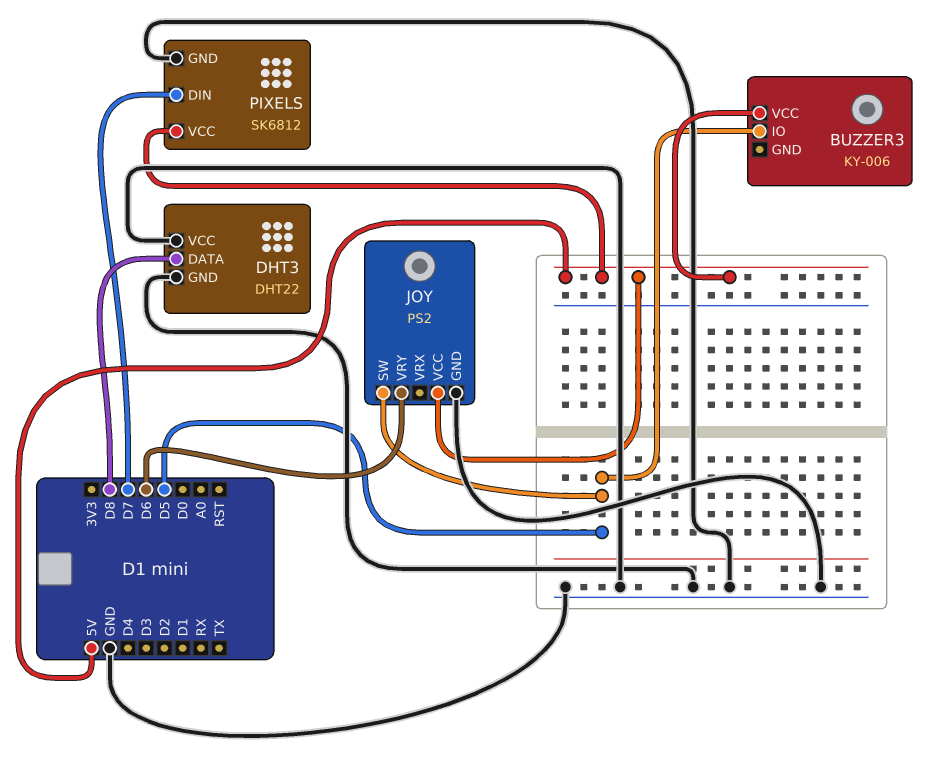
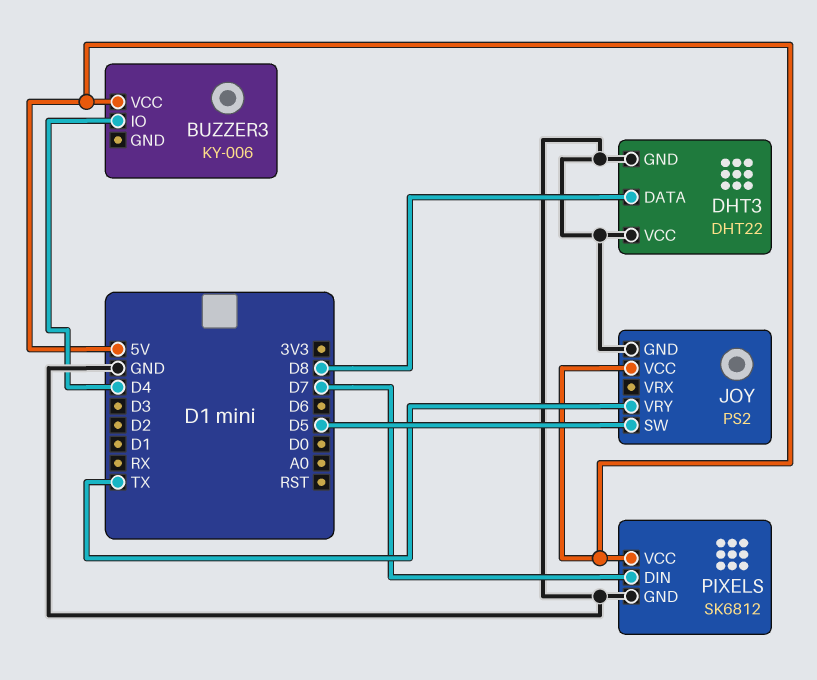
BUZZER3 pin IO: D5 -> D4
JOY pin VRY: D6 -> TX

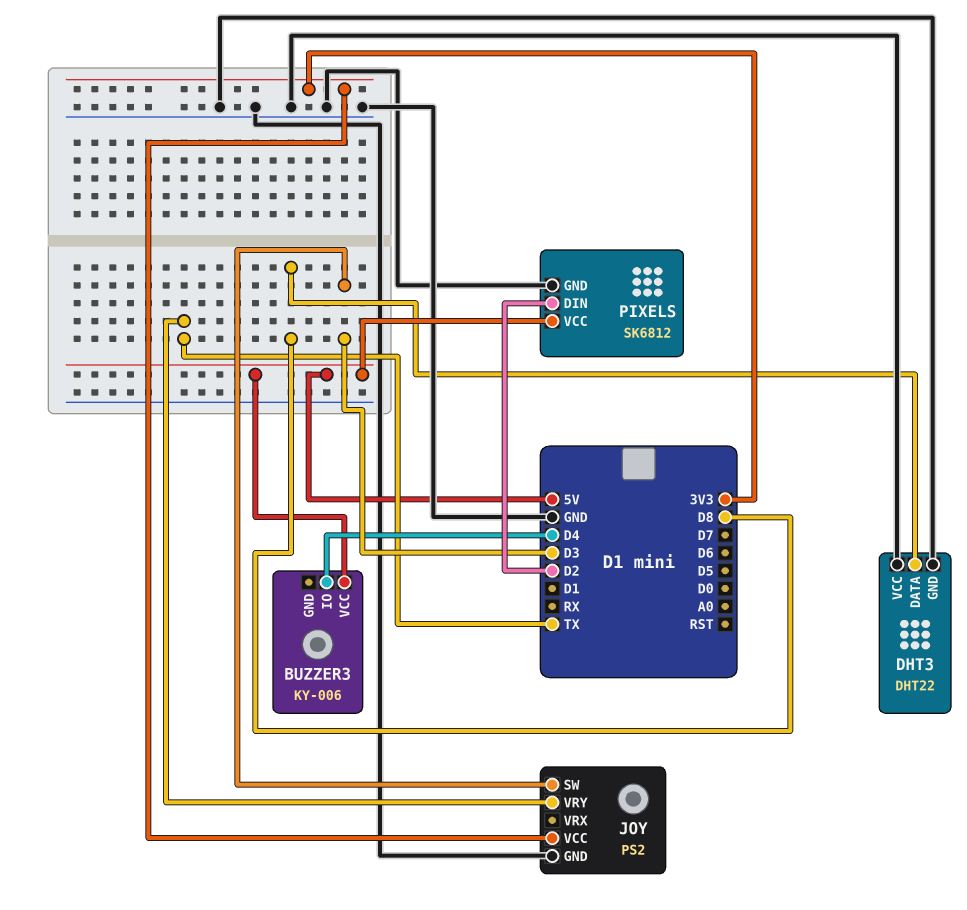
JOY pin SW: D5 -> D3
JOY pin VCC: 5V -> 3V3
PIXELS pin DIN: D7 -> D2

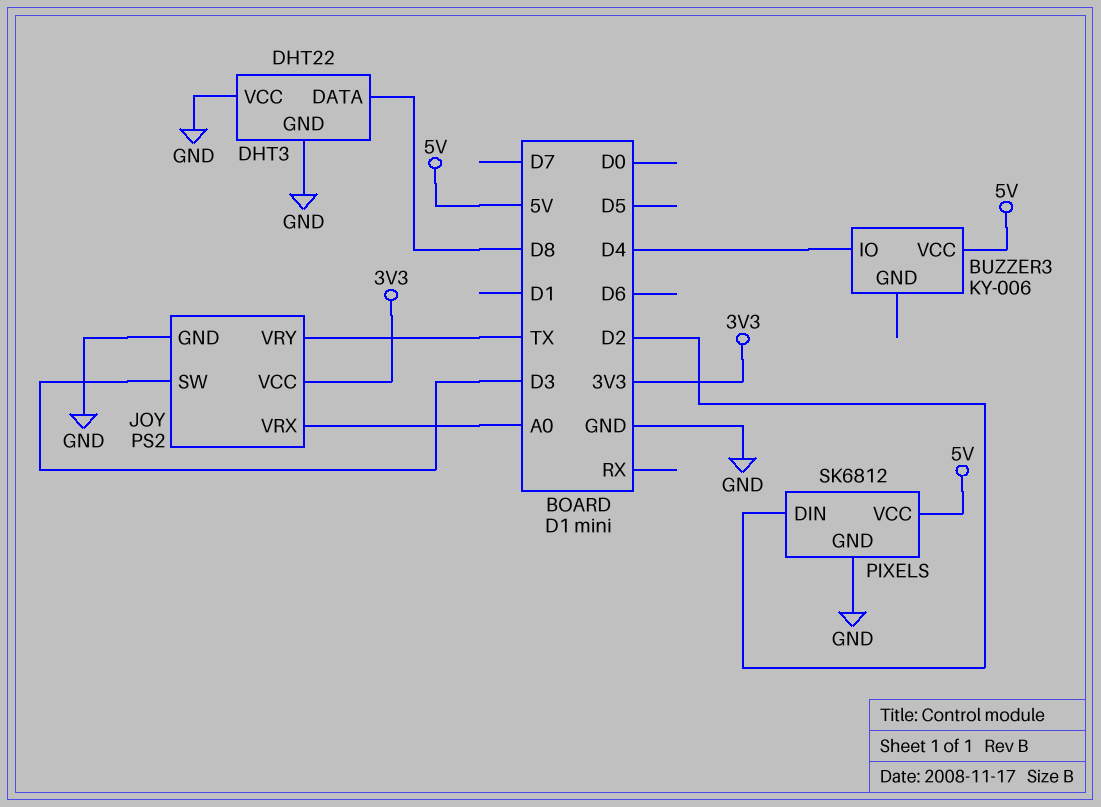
JOY pin VRX: none -> A0

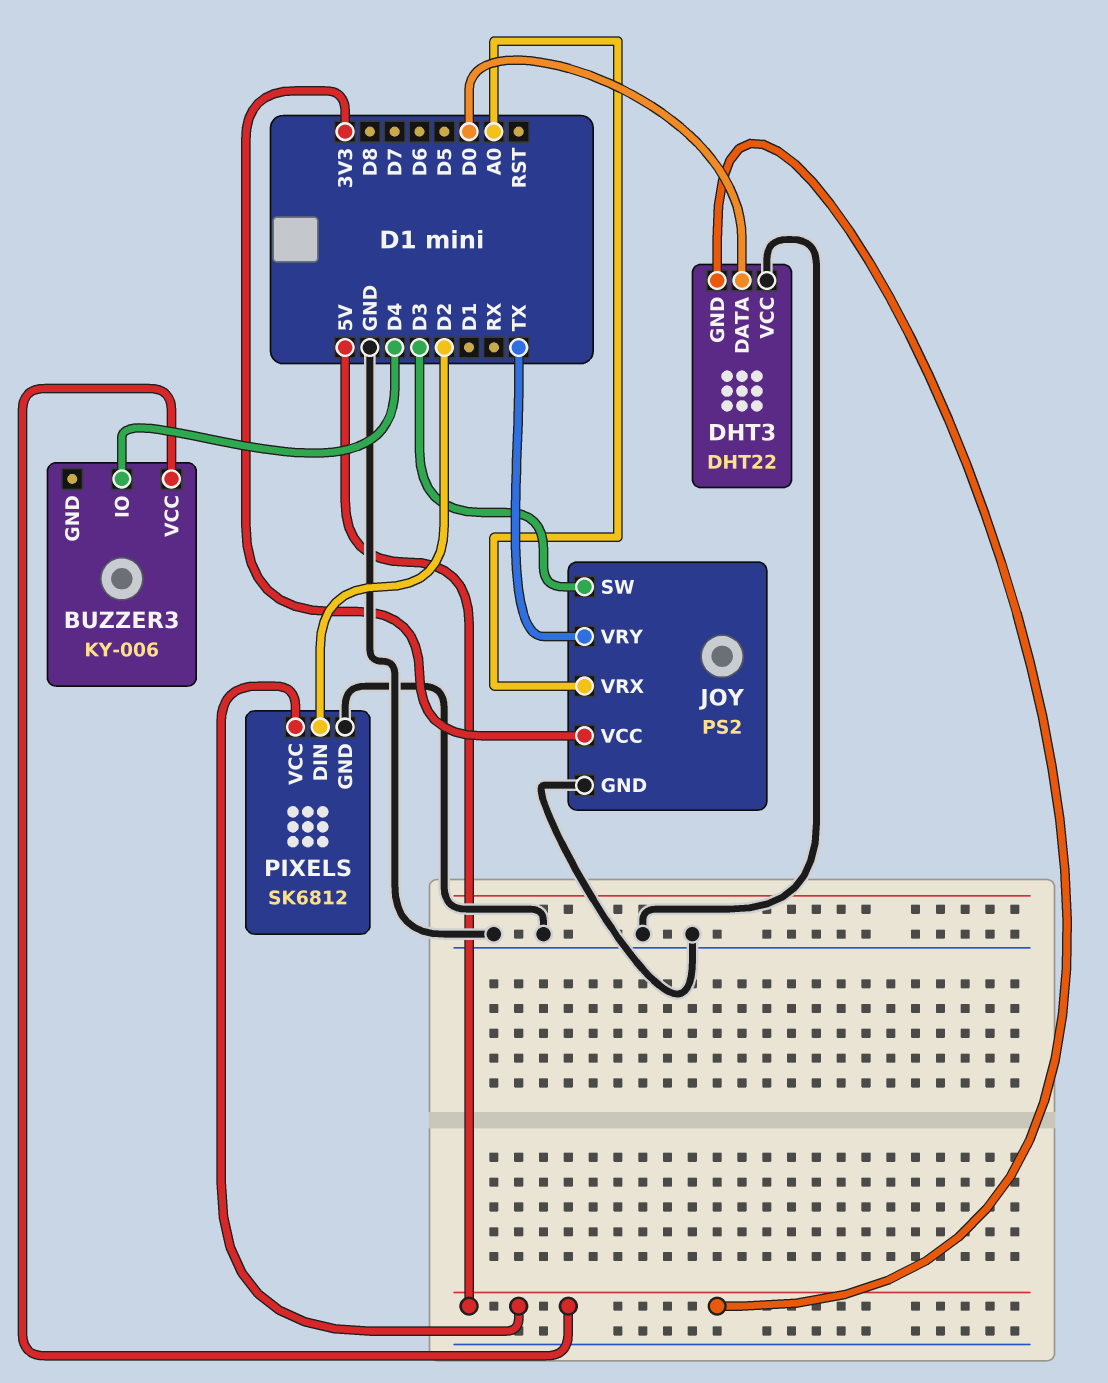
DHT3 pin DATA: D8 -> D0
DHT3 pin GND: GND -> 5V

